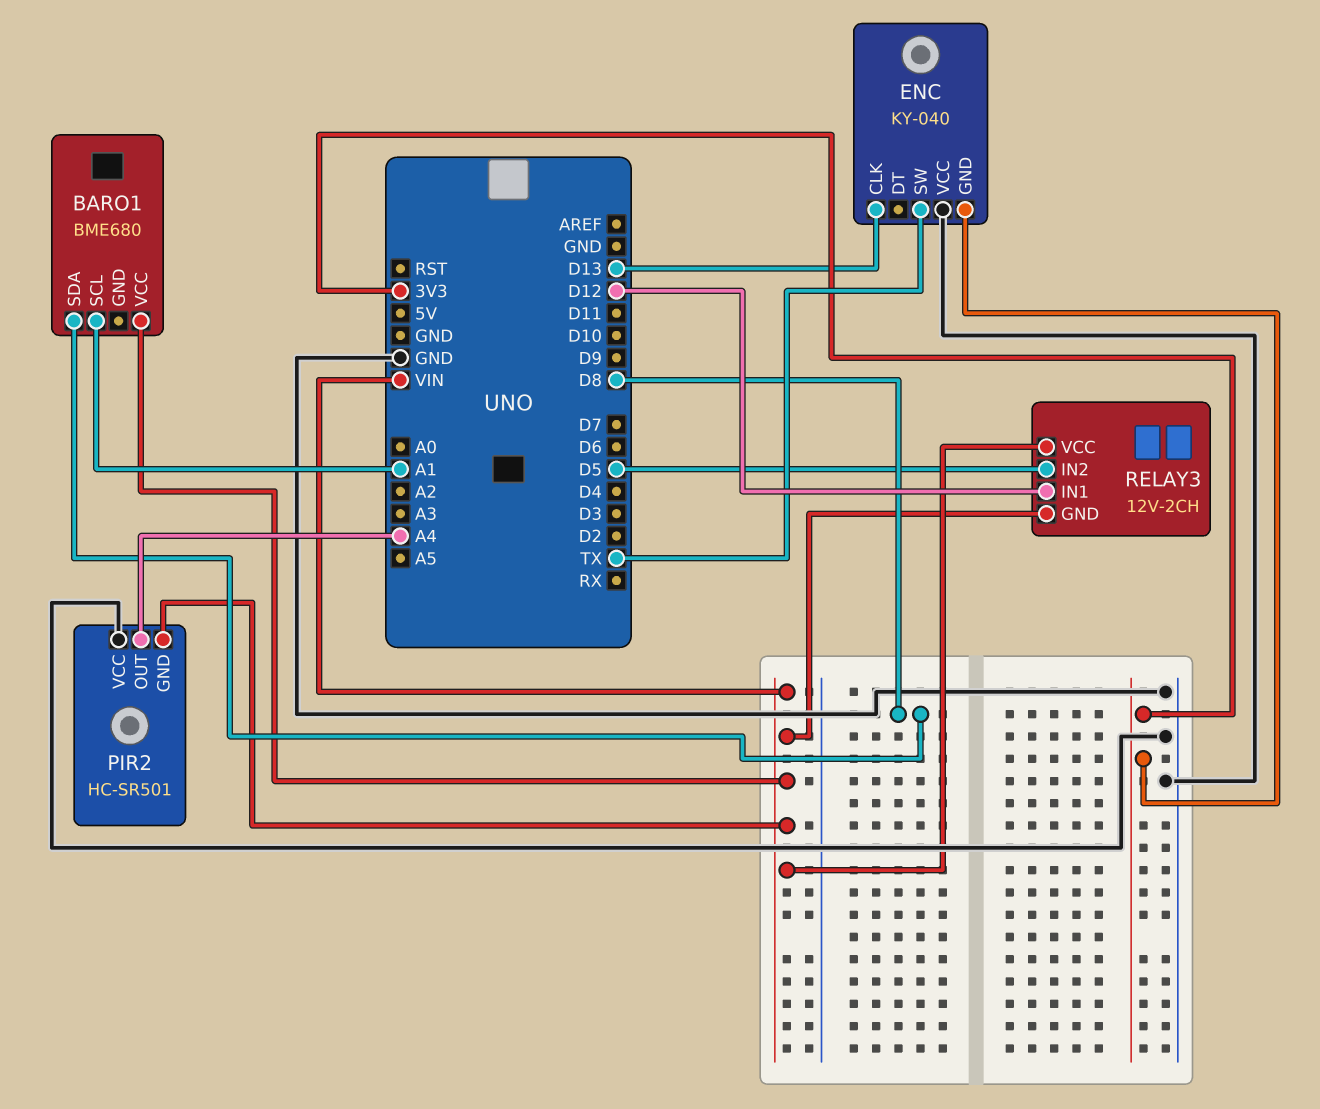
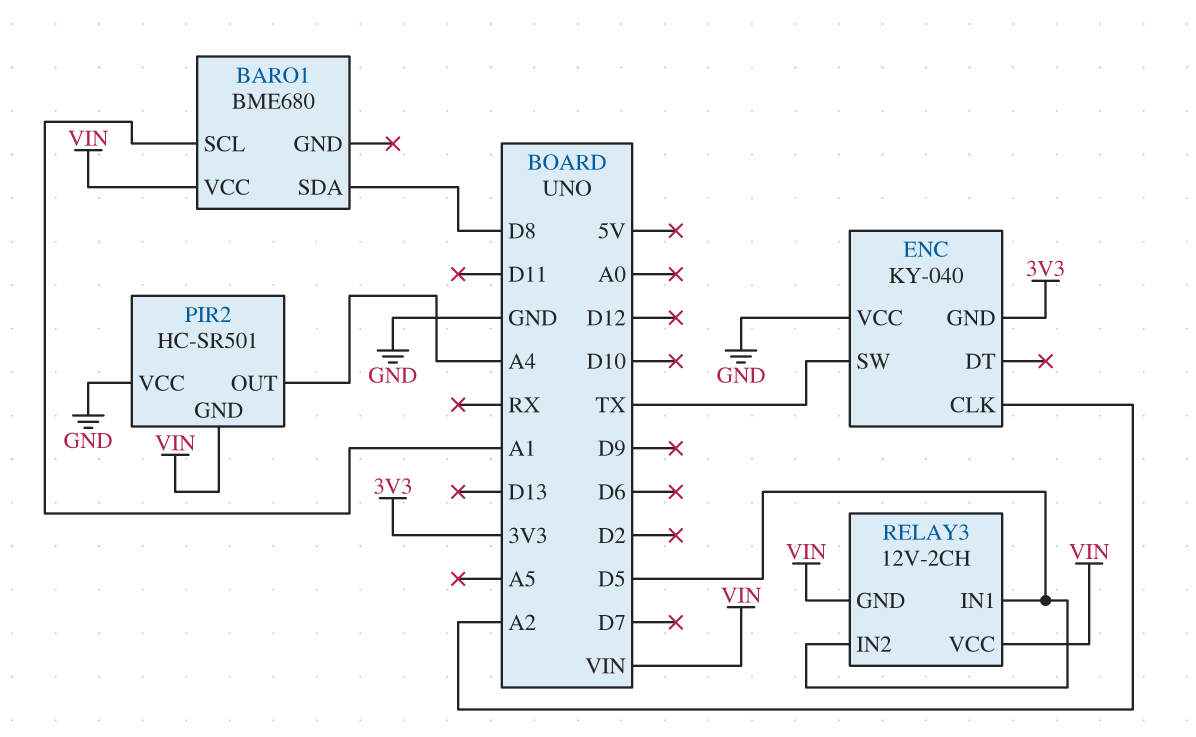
ENC pin CLK: D13 -> A2
RELAY3 pin IN1: D12 -> D5

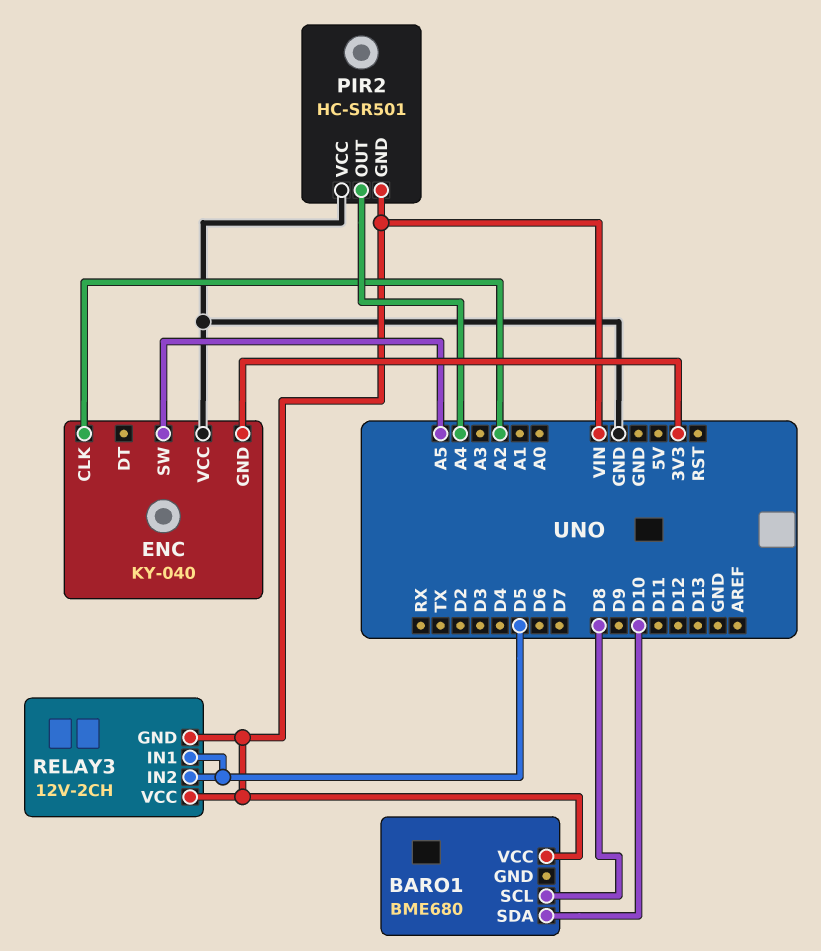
BARO1 pin SCL: A1 -> D8
BARO1 pin SDA: D8 -> D10
ENC pin SW: TX -> A5

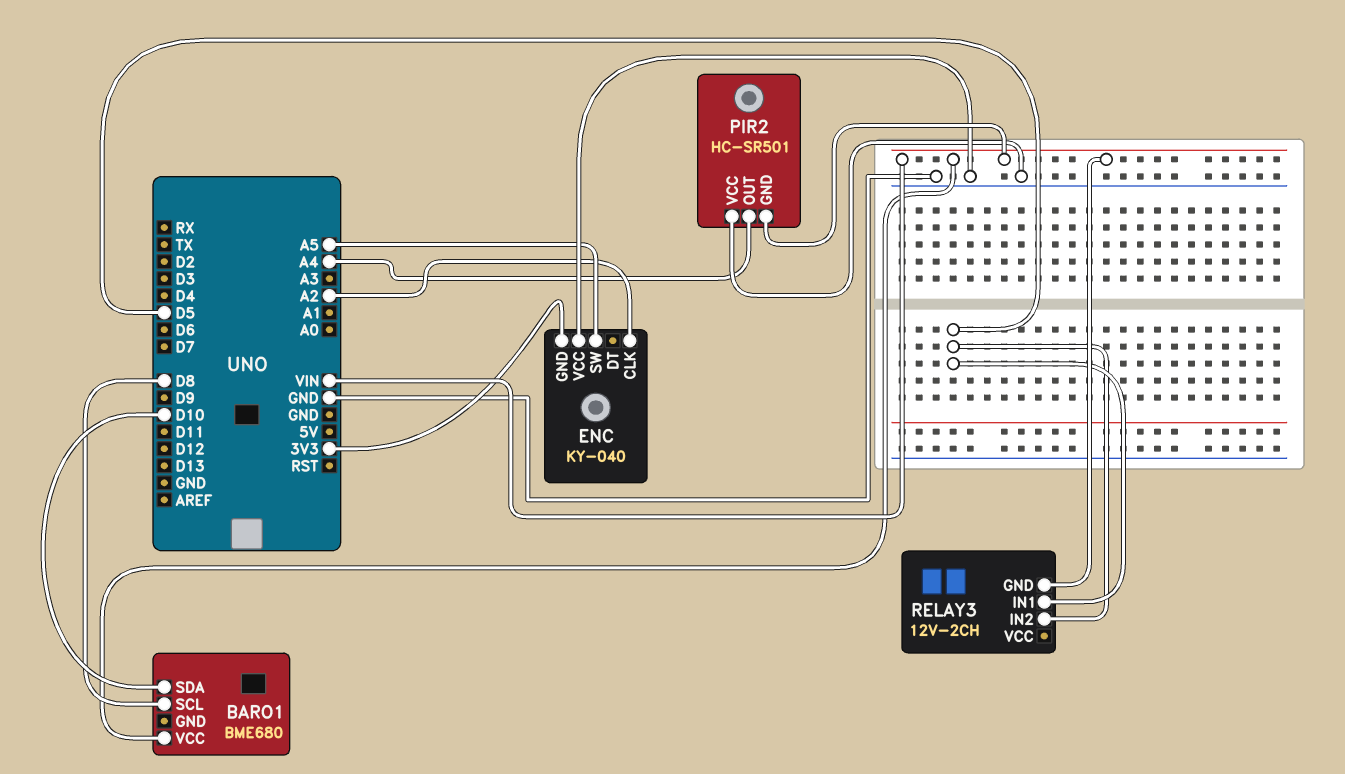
RELAY3 pin VCC: VIN -> none

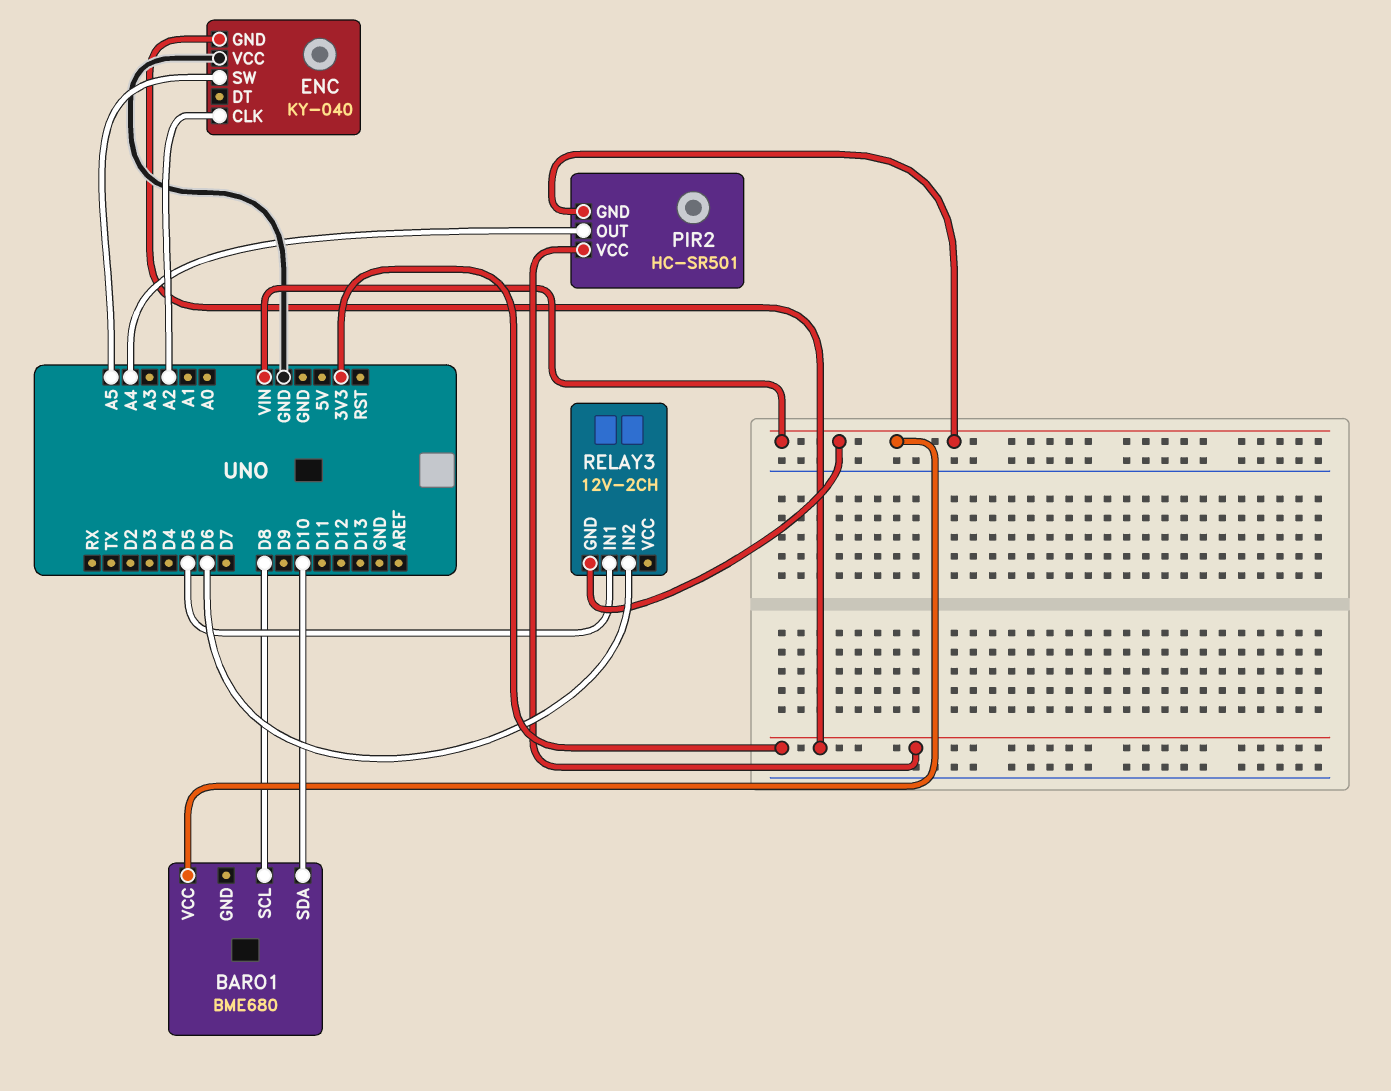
PIR2 pin VCC: GND -> 3V3
RELAY3 pin IN2: D5 -> D6

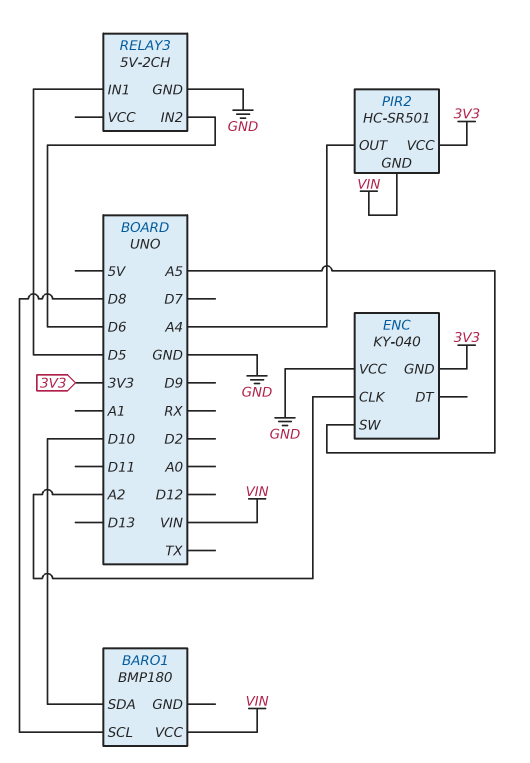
BARO1: BME680 -> BMP180
RELAY3: 12V-2CH -> 5V-2CH
RELAY3 pin GND: VIN -> GND

